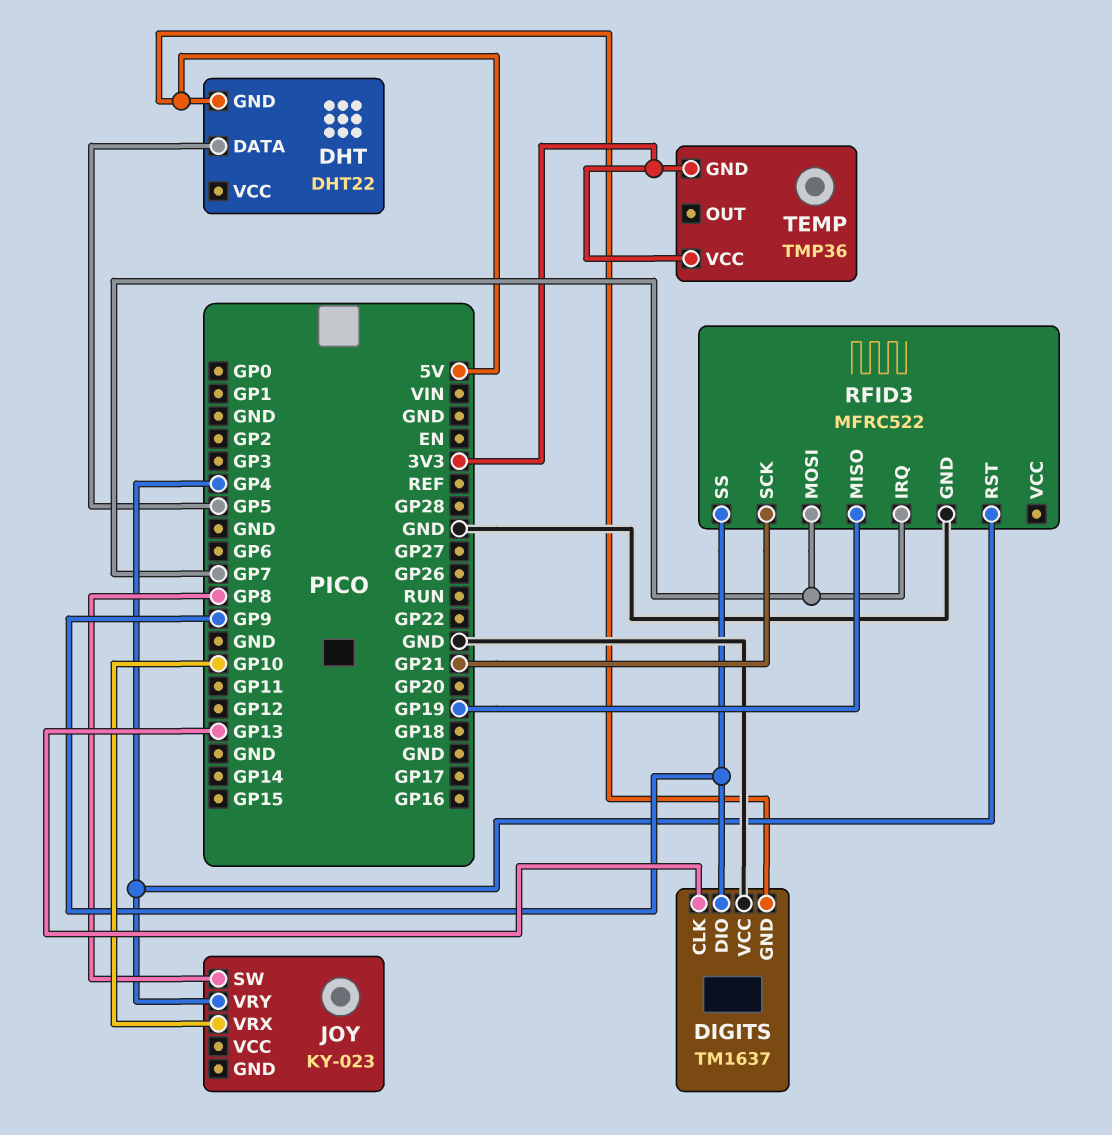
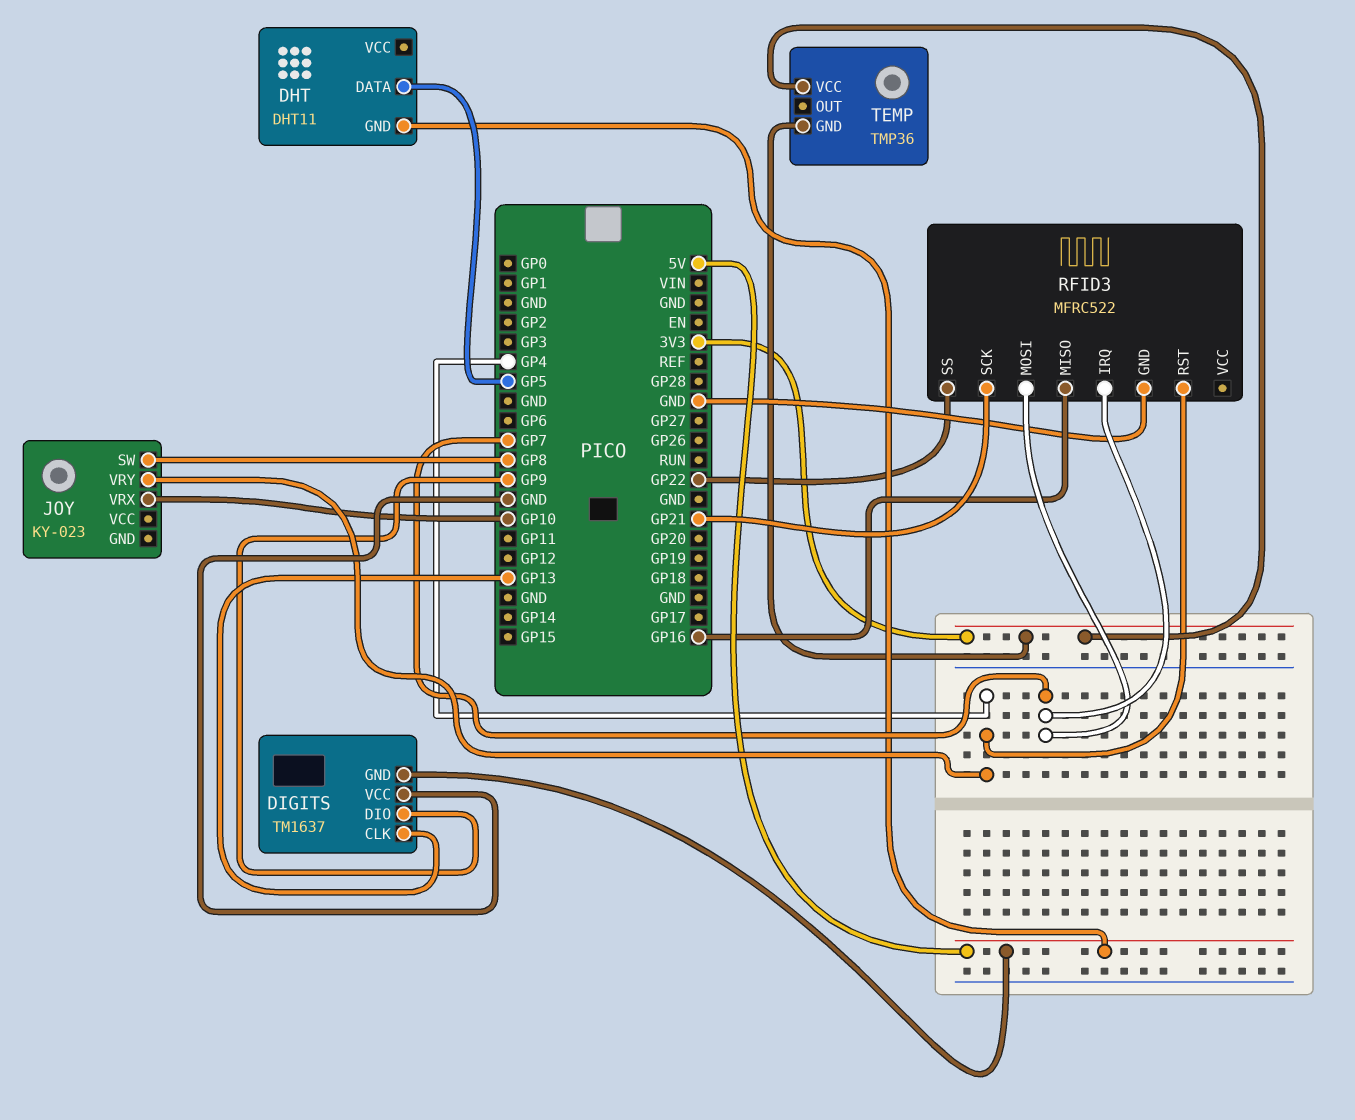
DHT: DHT22 -> DHT11
RFID3 pin MISO: GP19 -> GP16
RFID3 pin SS: GP9 -> GP22

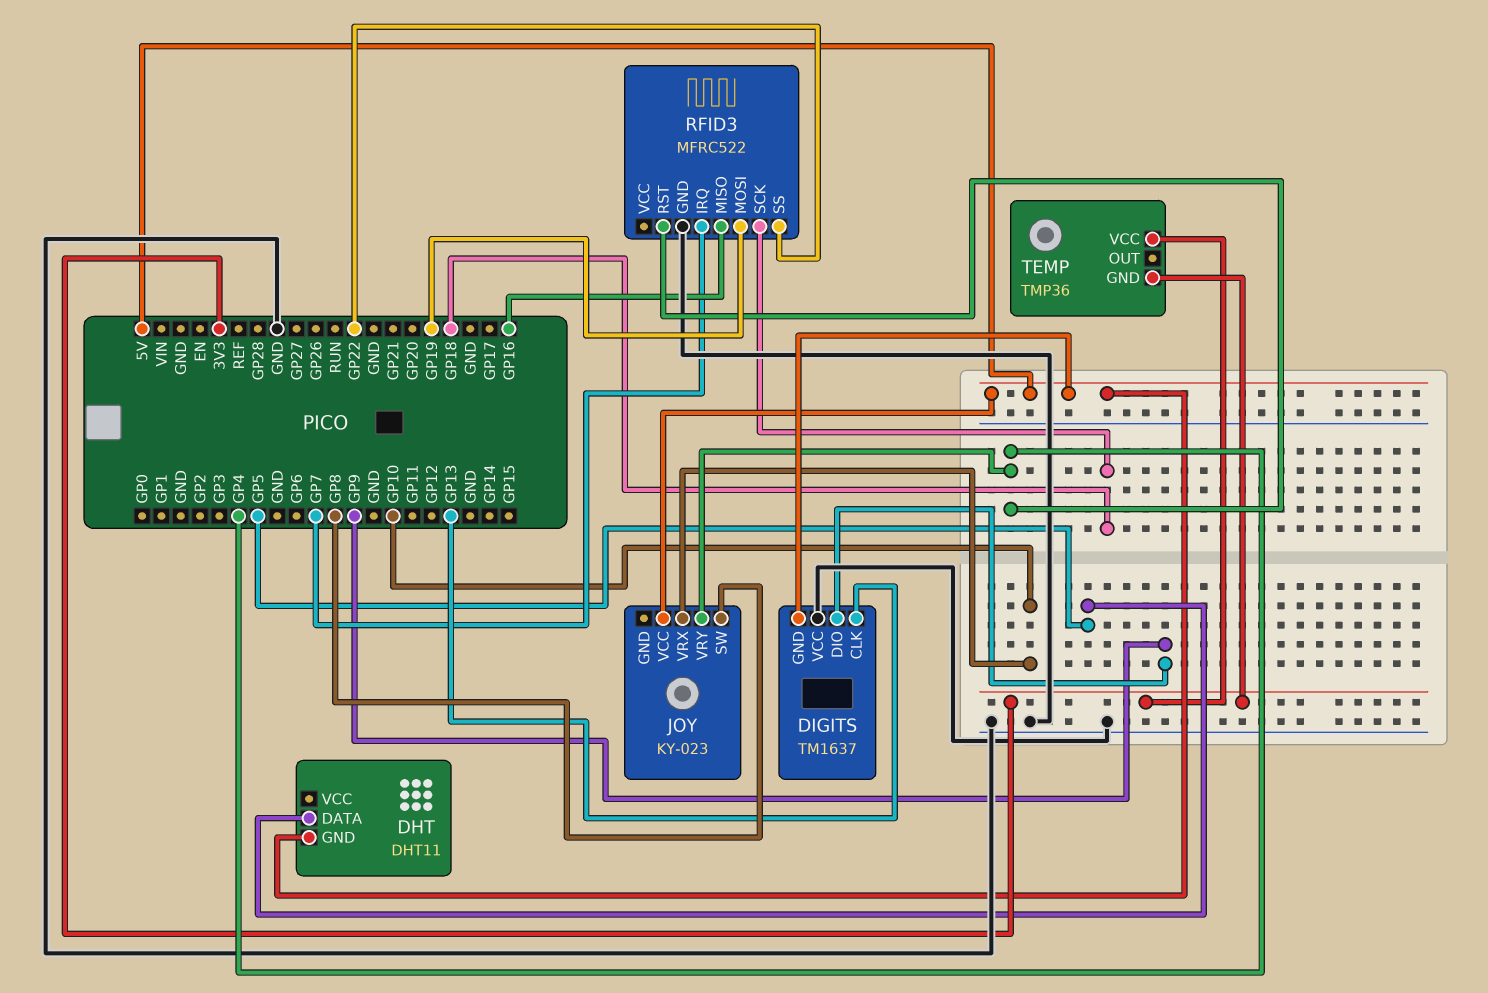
JOY pin VCC: none -> 5V
RFID3 pin MOSI: GP7 -> GP19
RFID3 pin SCK: GP21 -> GP18

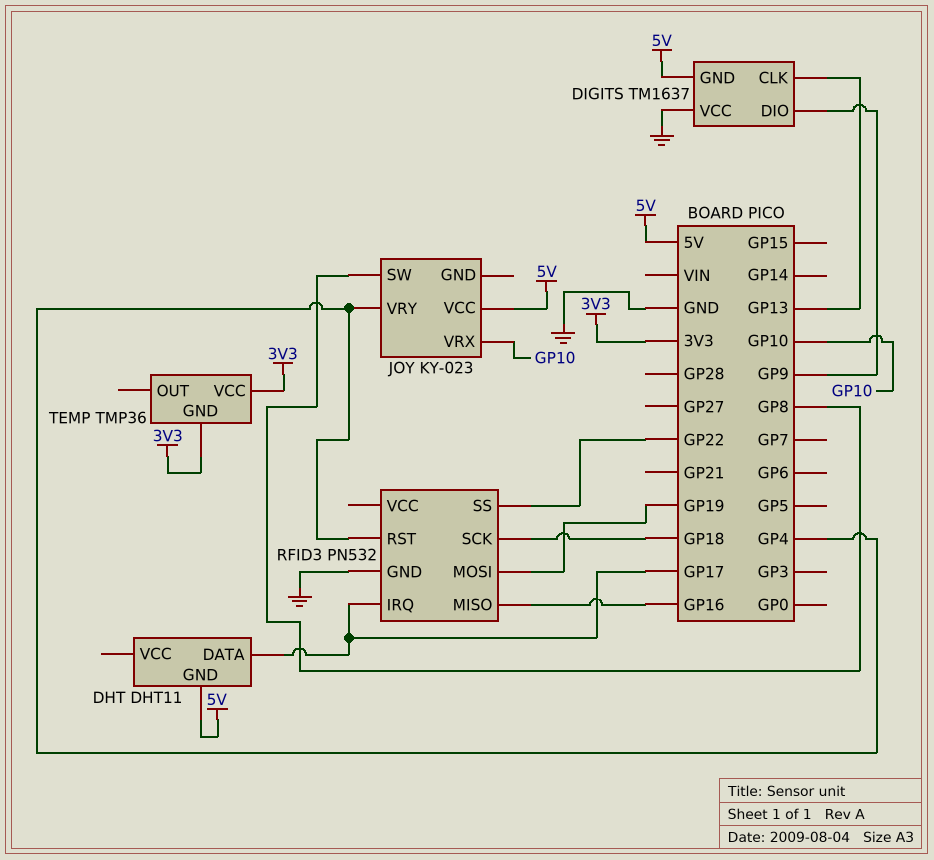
DHT pin DATA: GP5 -> GP17
RFID3: MFRC522 -> PN532
RFID3 pin IRQ: GP7 -> GP17

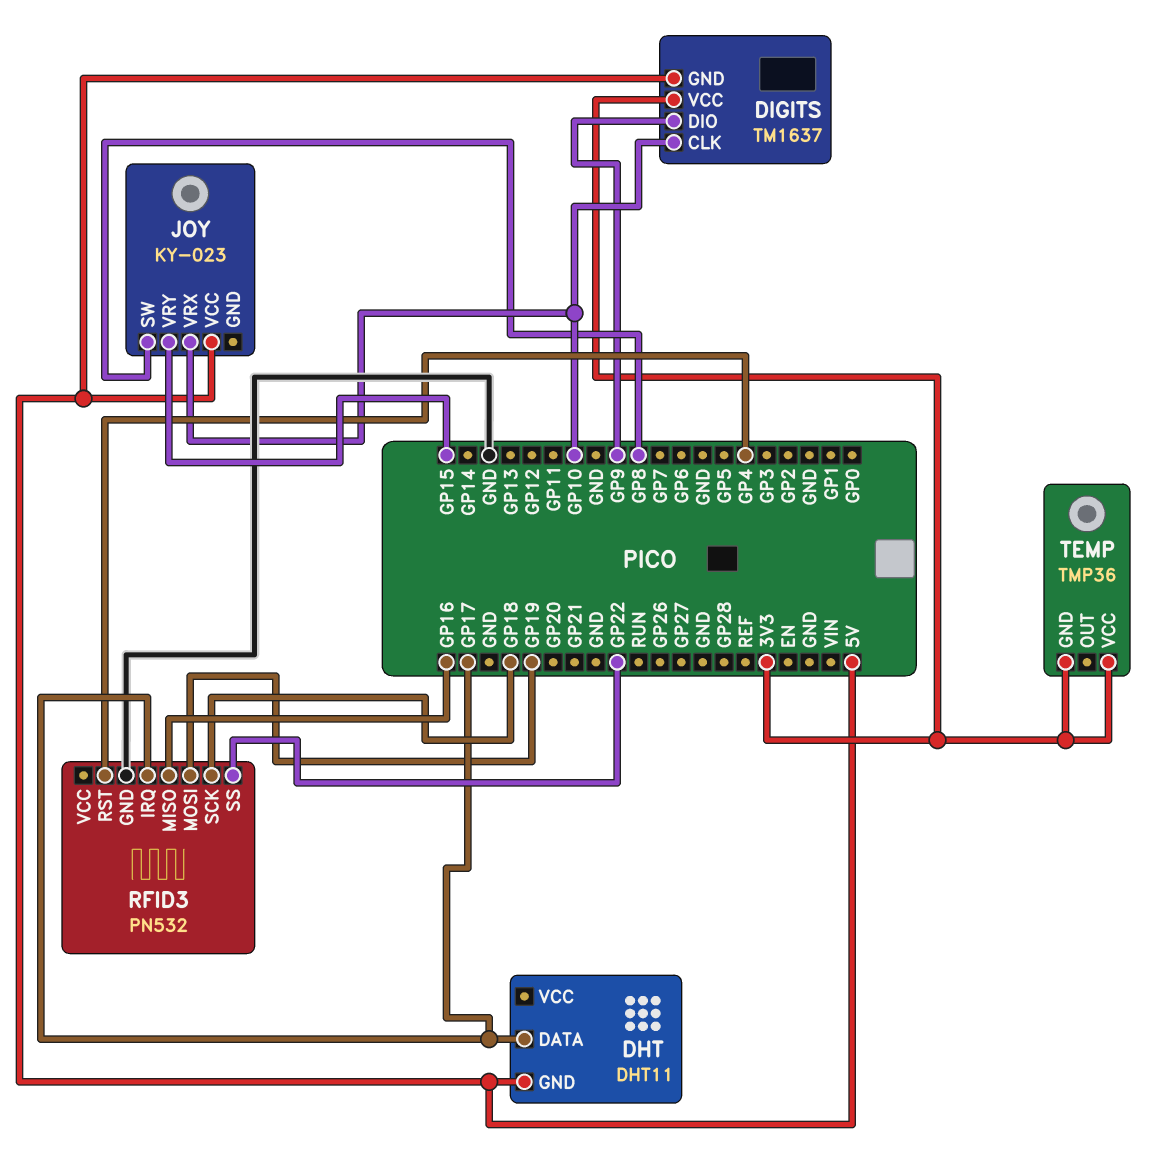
DIGITS pin CLK: GP13 -> GP10
DIGITS pin VCC: GND -> 3V3
JOY pin VRY: GP4 -> GP15

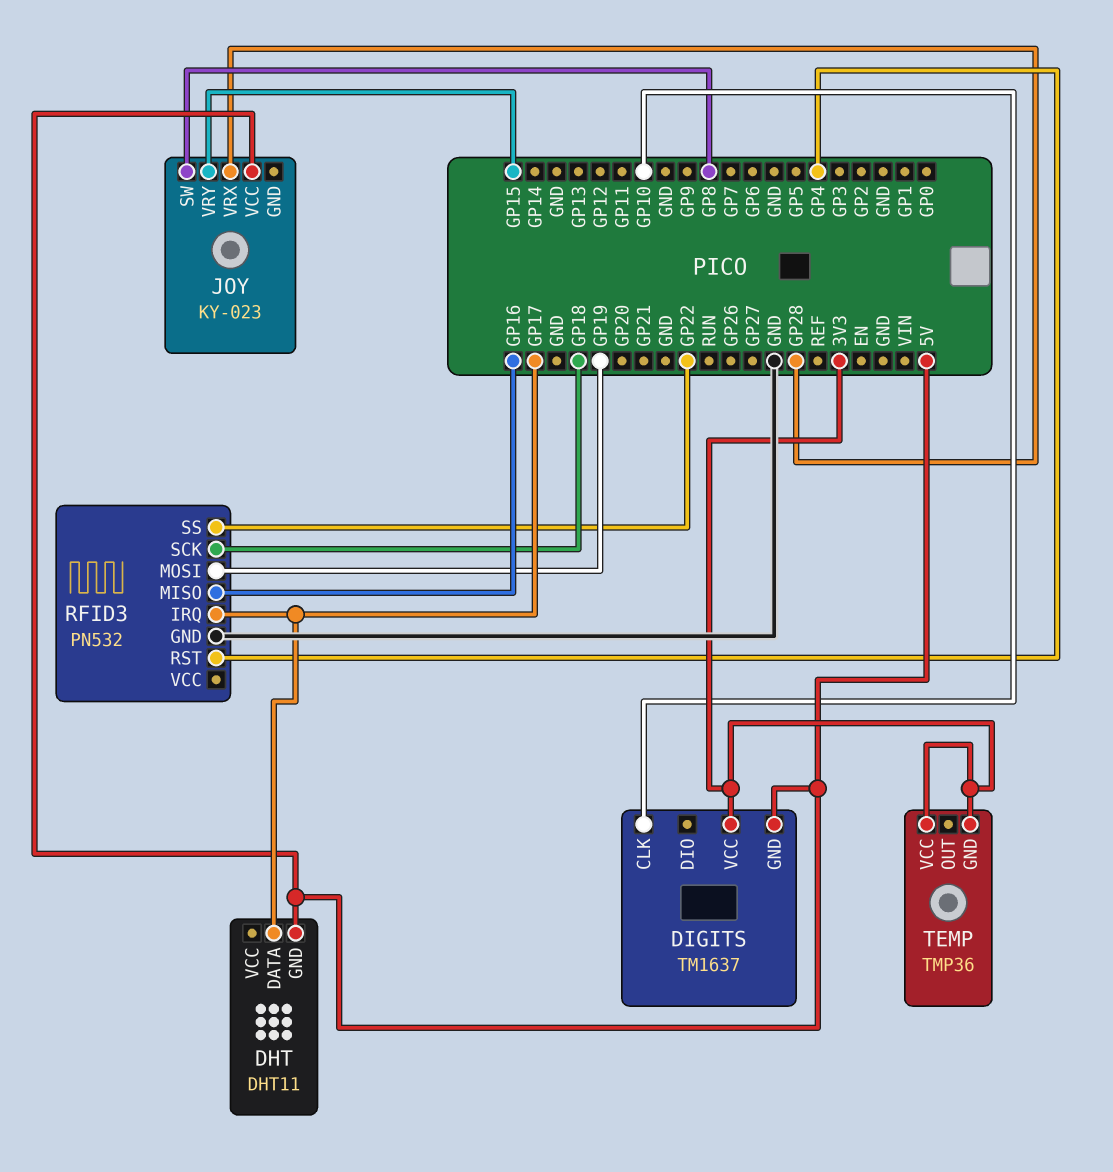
DIGITS pin DIO: GP9 -> none
JOY pin VRX: GP10 -> GP28

